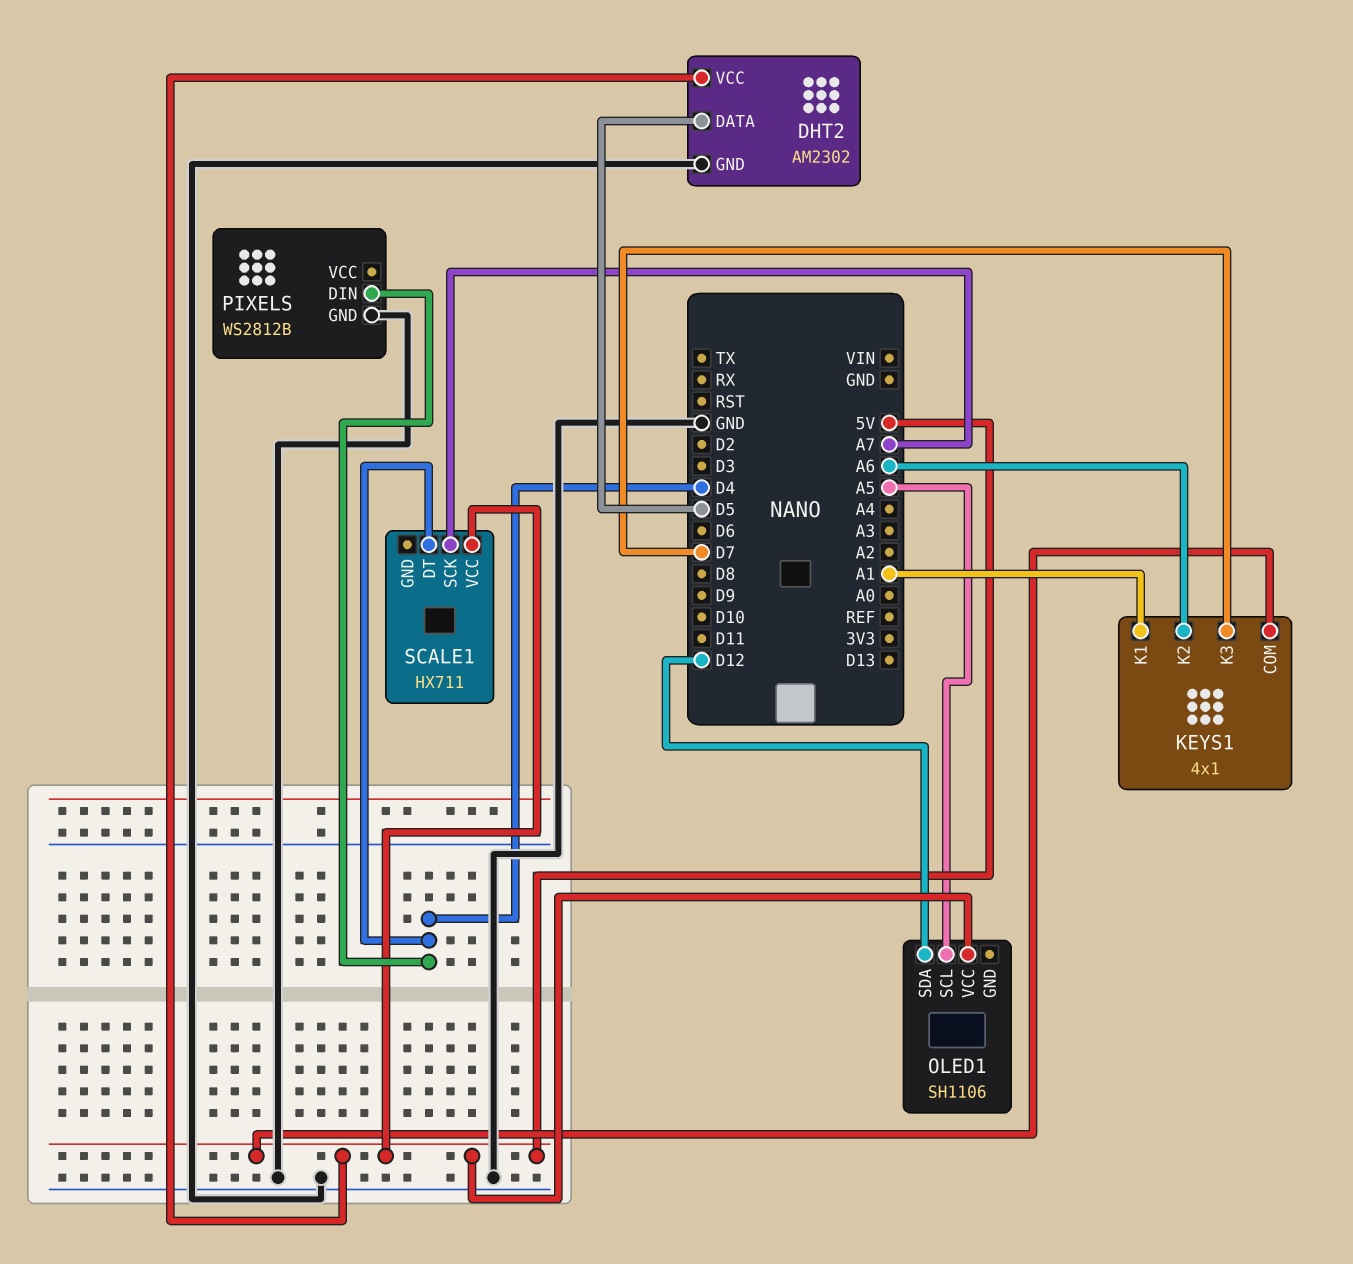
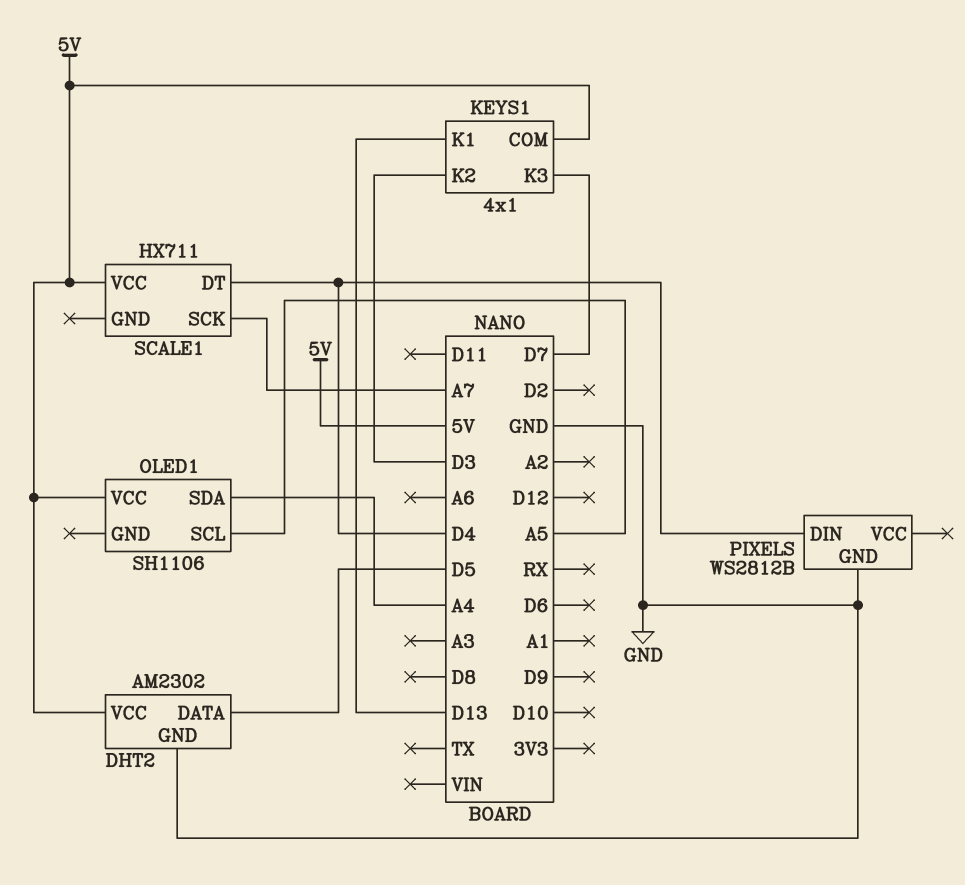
KEYS1 pin K1: A1 -> D13
KEYS1 pin K2: A6 -> D3
OLED1 pin SDA: D12 -> A4

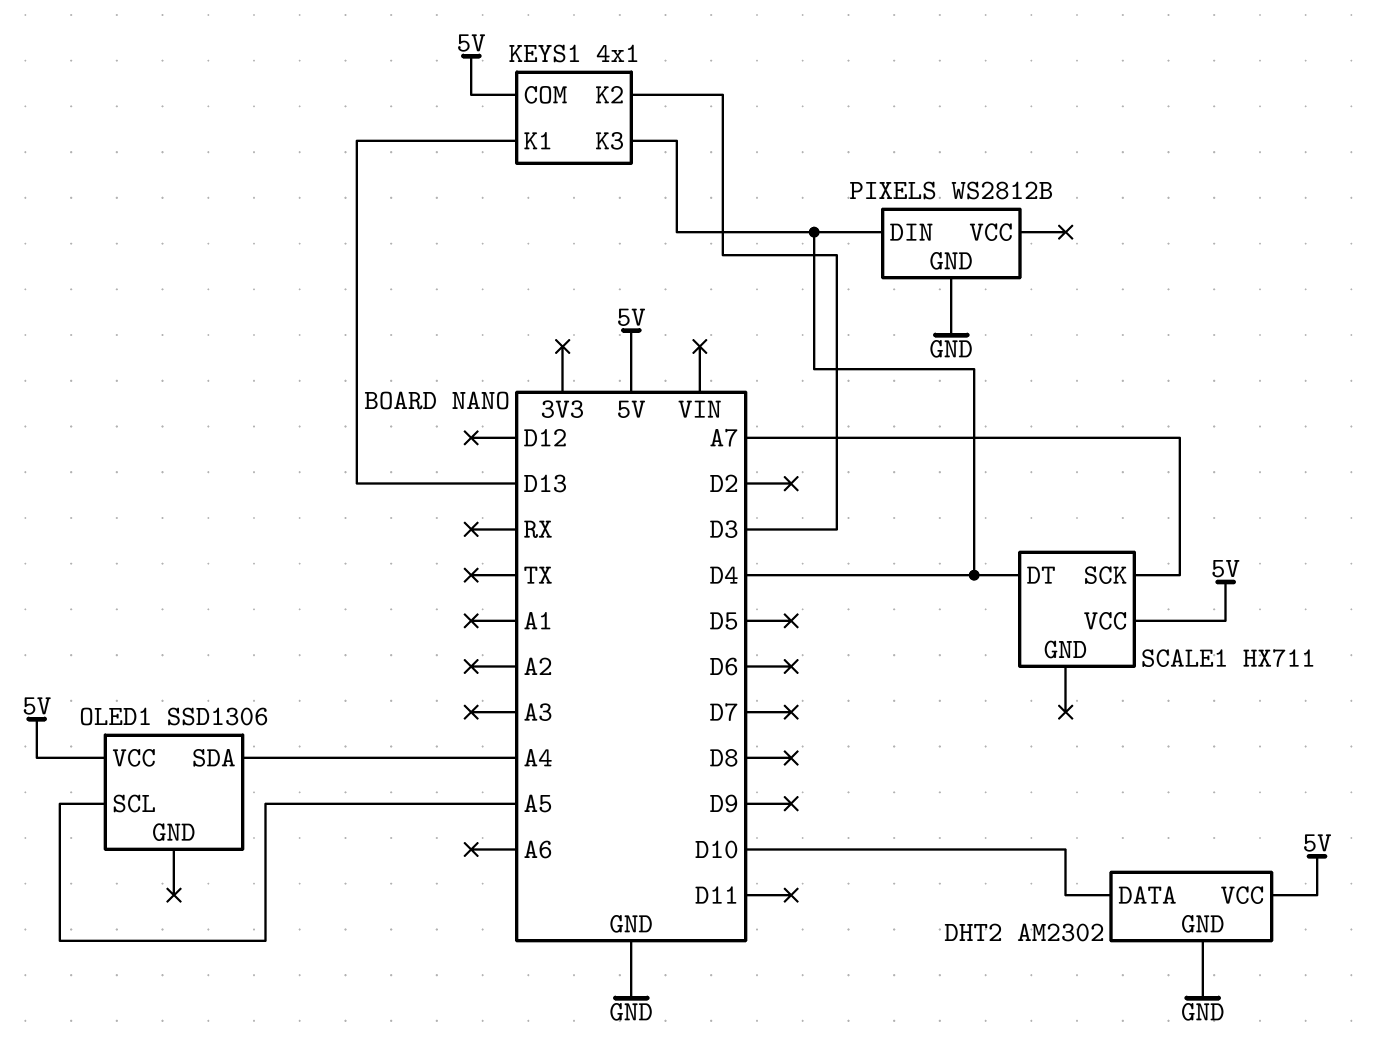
DHT2 pin DATA: D5 -> D10
KEYS1 pin K3: D7 -> D4
OLED1: SH1106 -> SSD1306

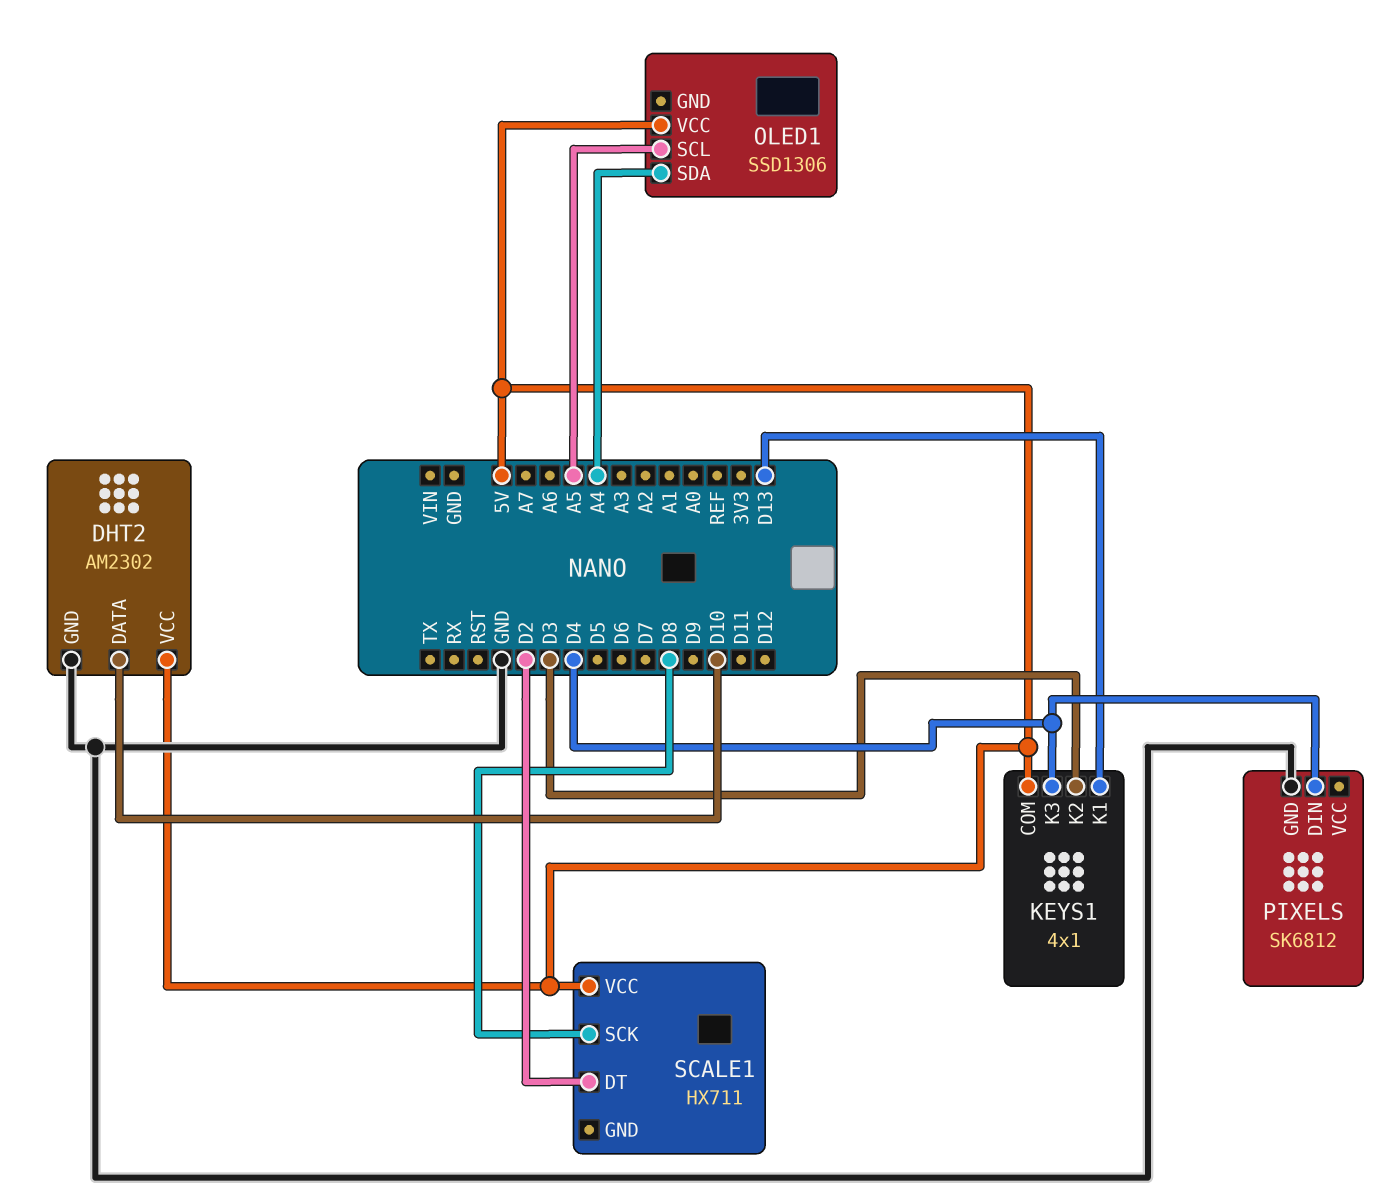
PIXELS: WS2812B -> SK6812
SCALE1 pin DT: D4 -> D2
SCALE1 pin SCK: A7 -> D8

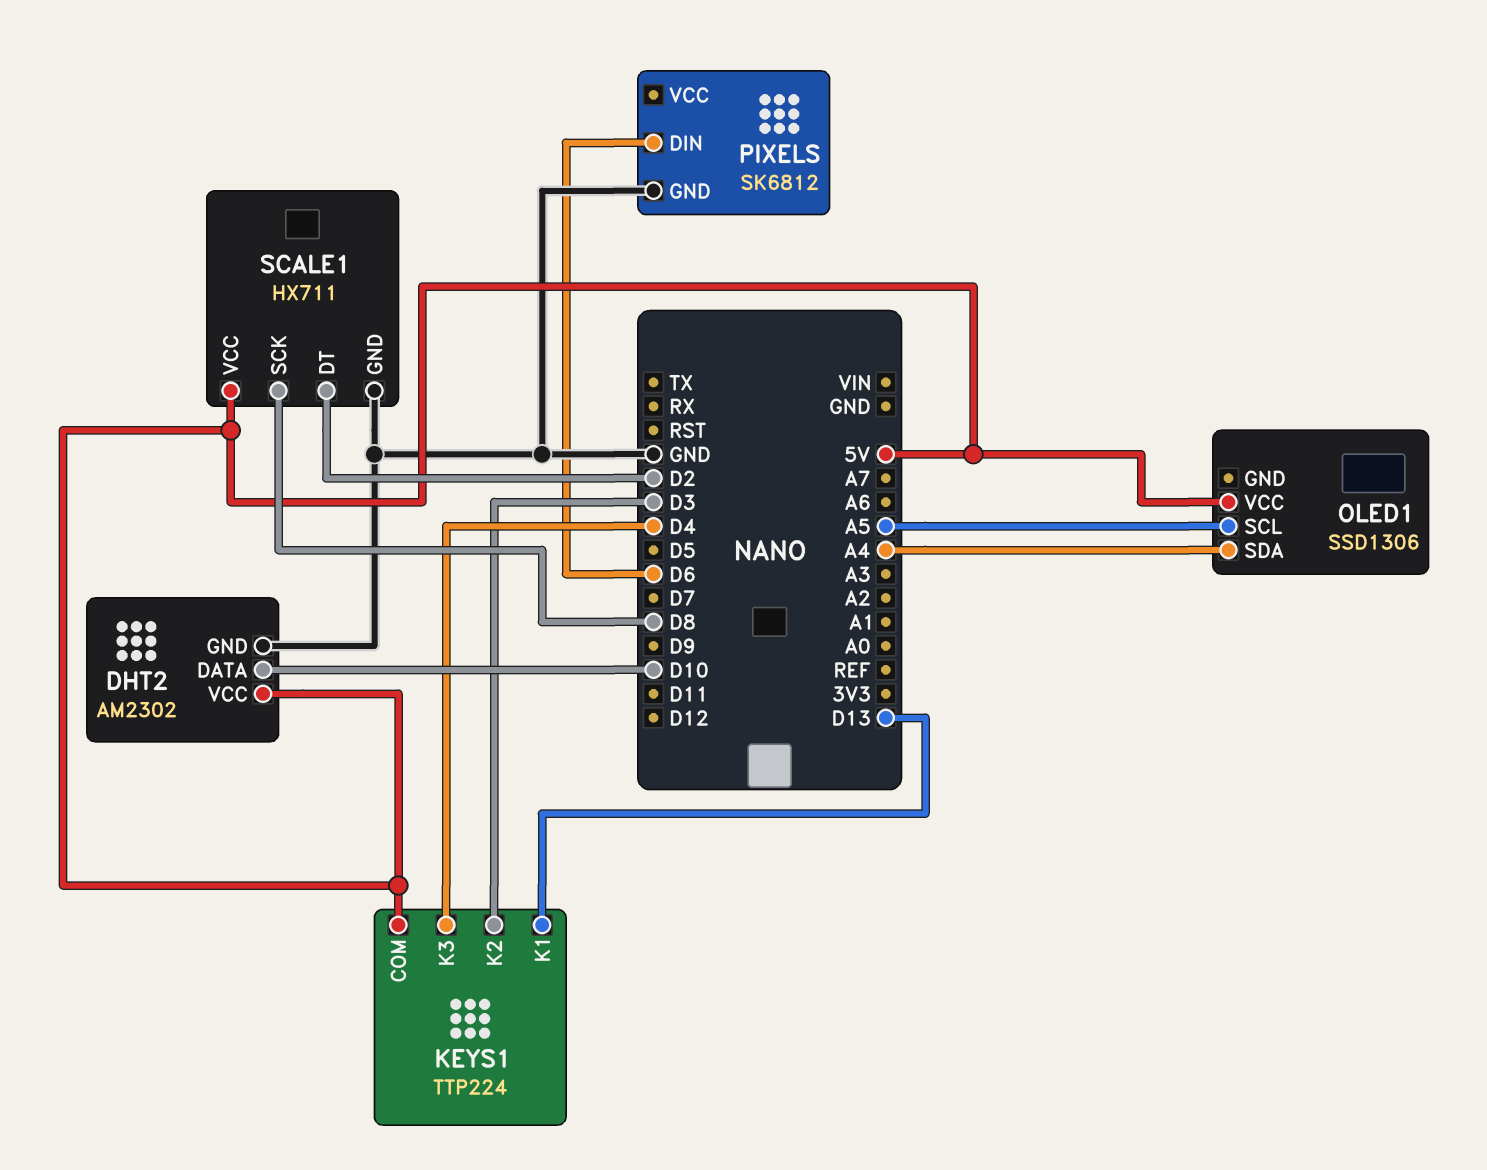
KEYS1: 4x1 -> TTP224
PIXELS pin DIN: D4 -> D6
SCALE1 pin GND: none -> GND

